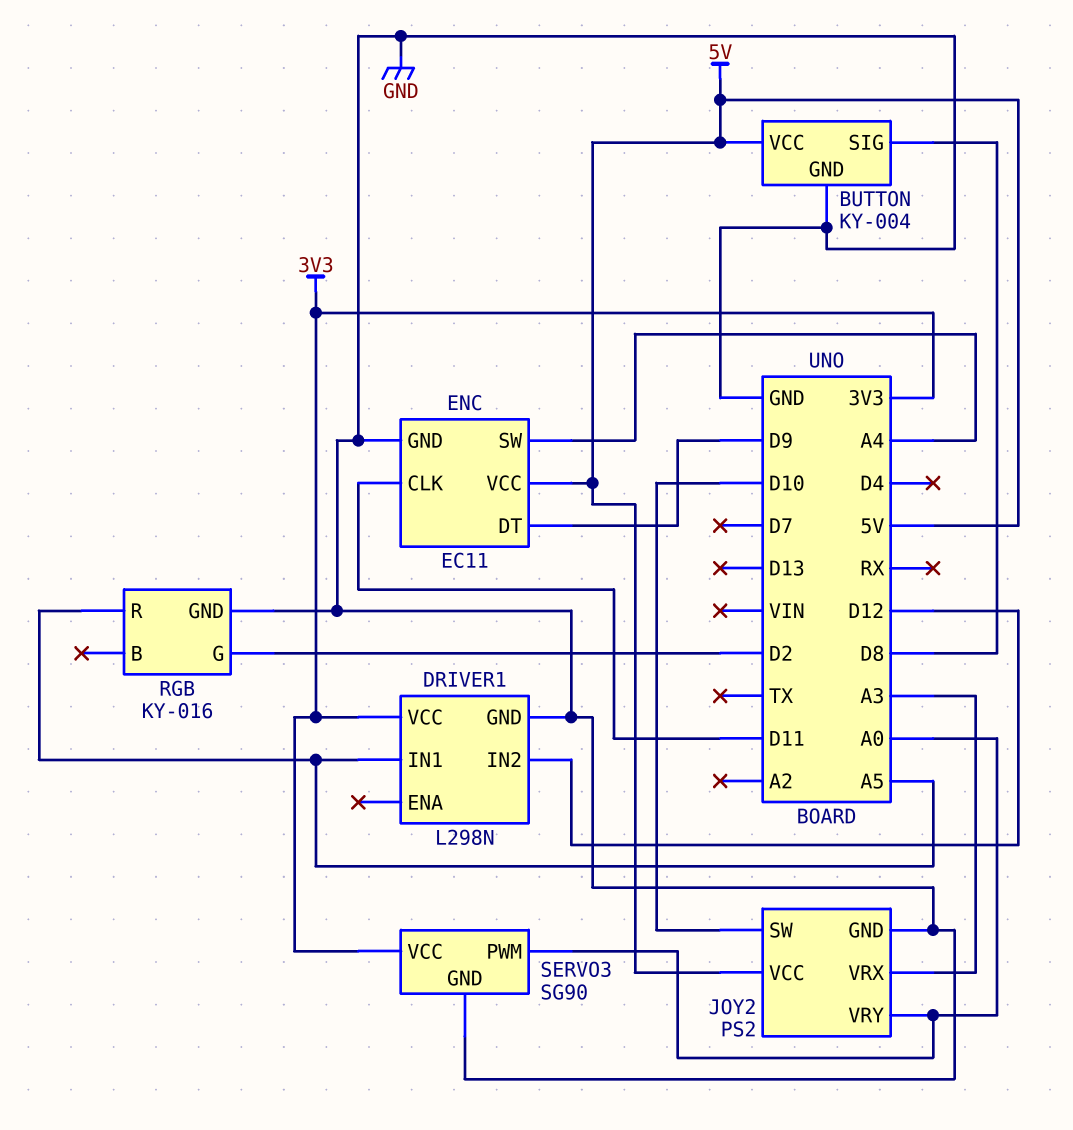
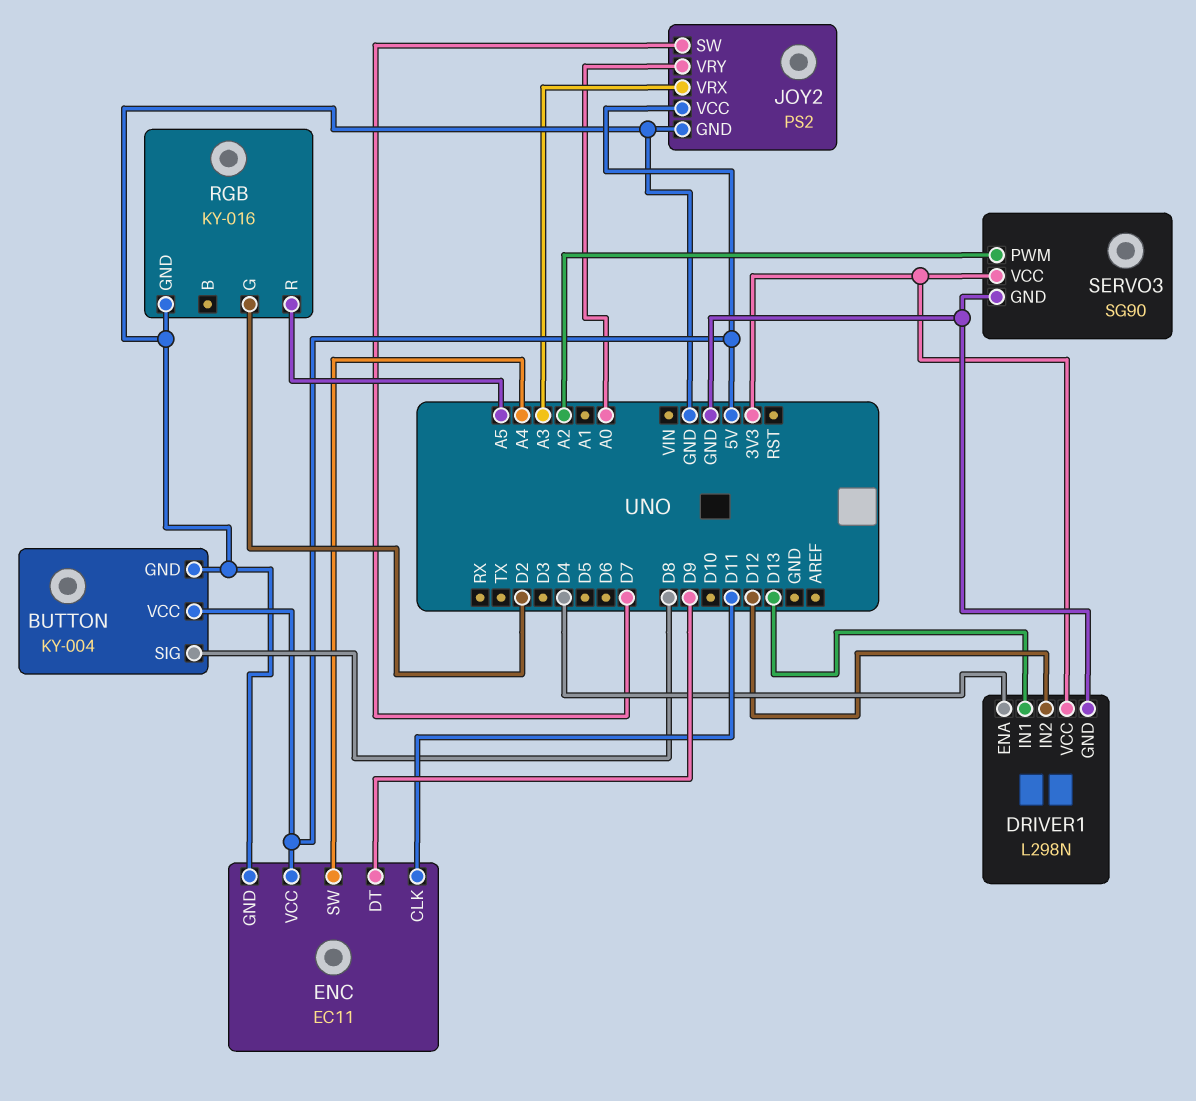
DRIVER1 pin ENA: none -> D4
DRIVER1 pin IN1: A5 -> D13
JOY2 pin SW: D10 -> D7
SERVO3 pin PWM: A0 -> A2

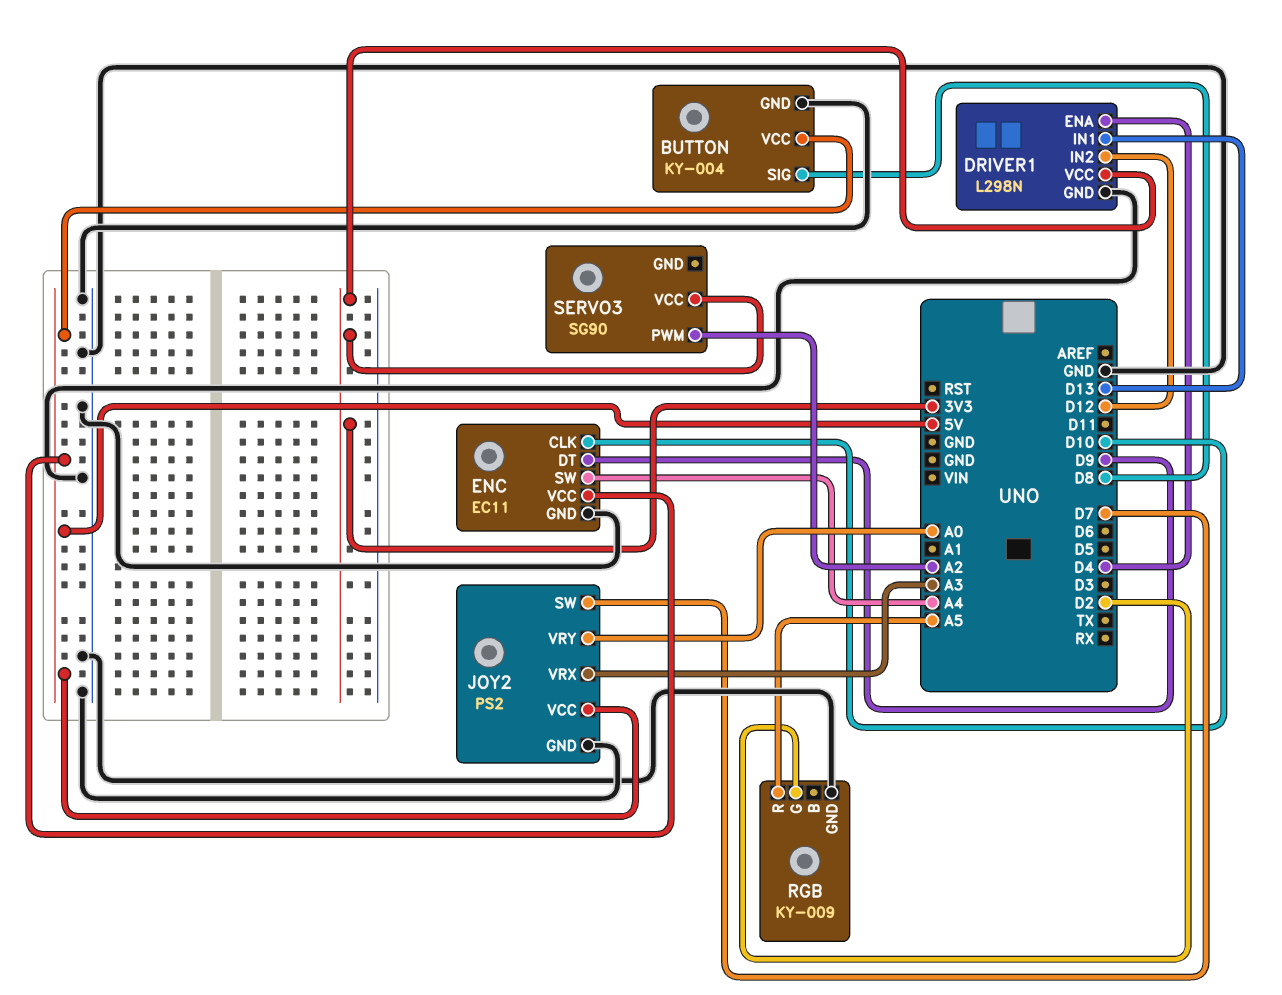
ENC pin CLK: D11 -> D10
RGB: KY-016 -> KY-009
SERVO3 pin GND: GND -> none

